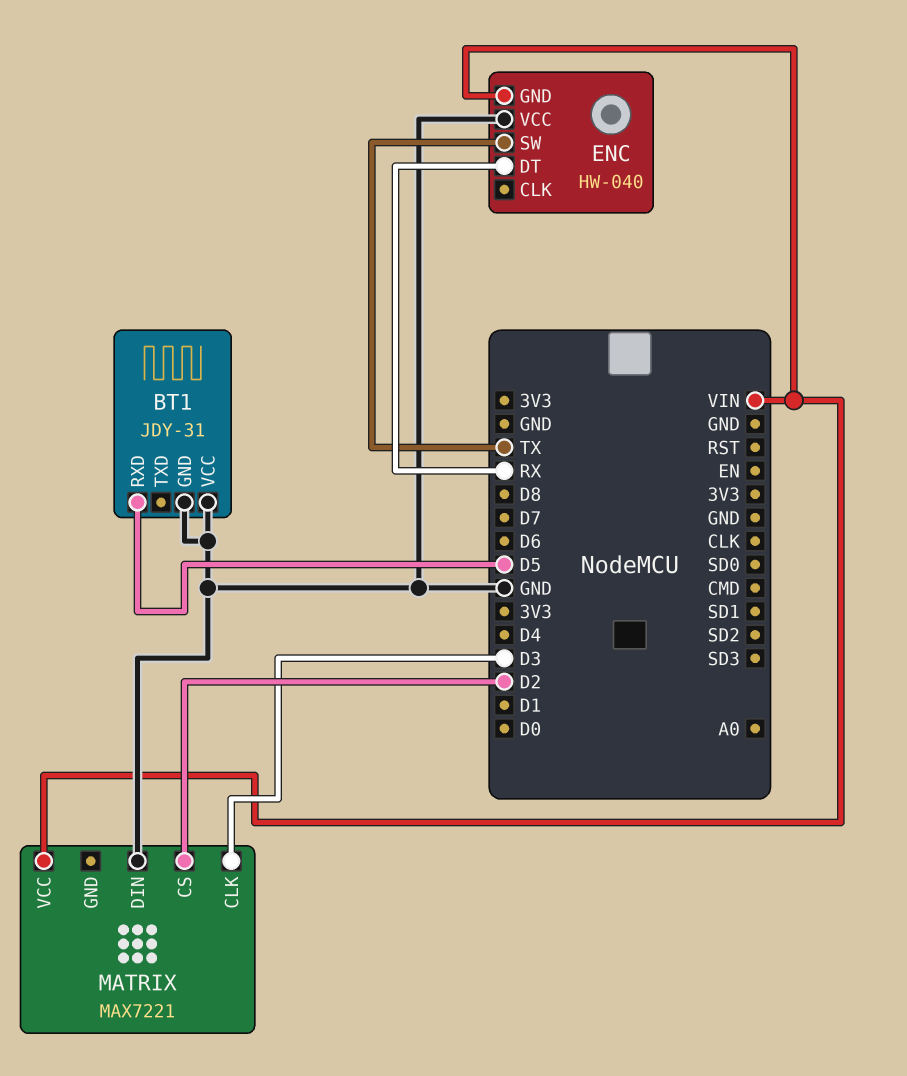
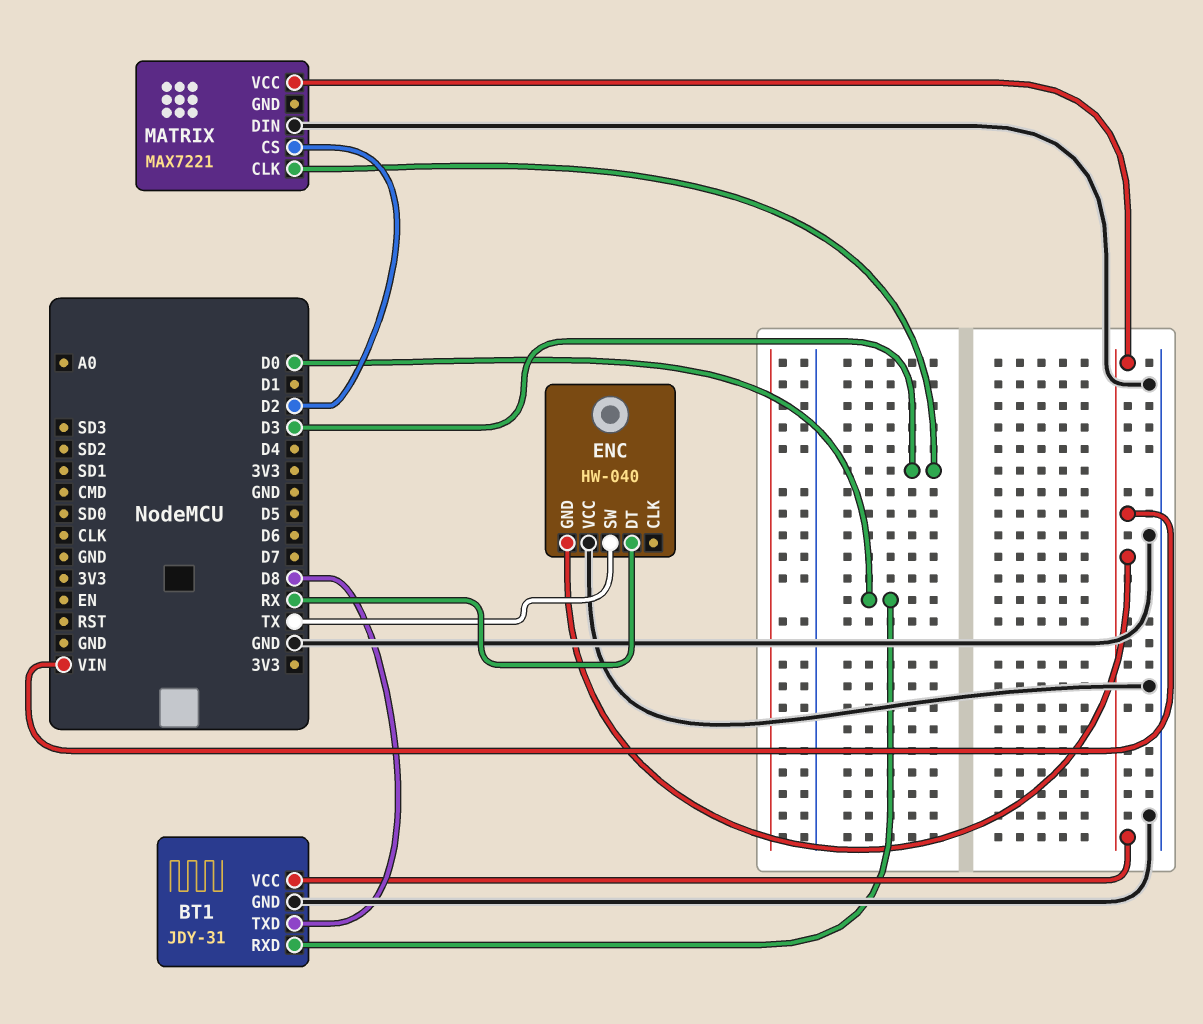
BT1 pin RXD: D5 -> D0
BT1 pin TXD: none -> D8
BT1 pin VCC: GND -> VIN

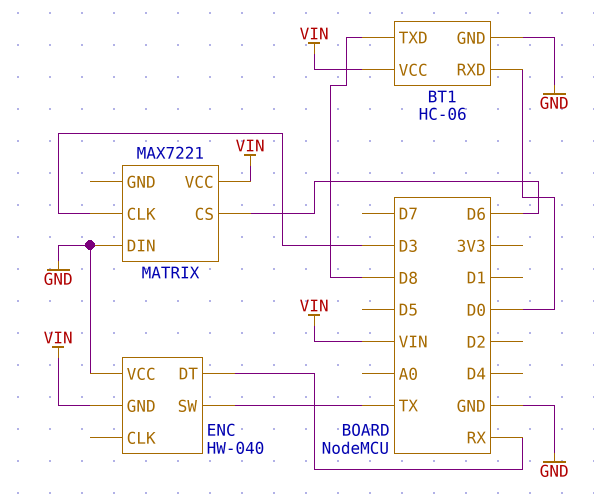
BT1: JDY-31 -> HC-06
MATRIX pin CS: D2 -> D6

